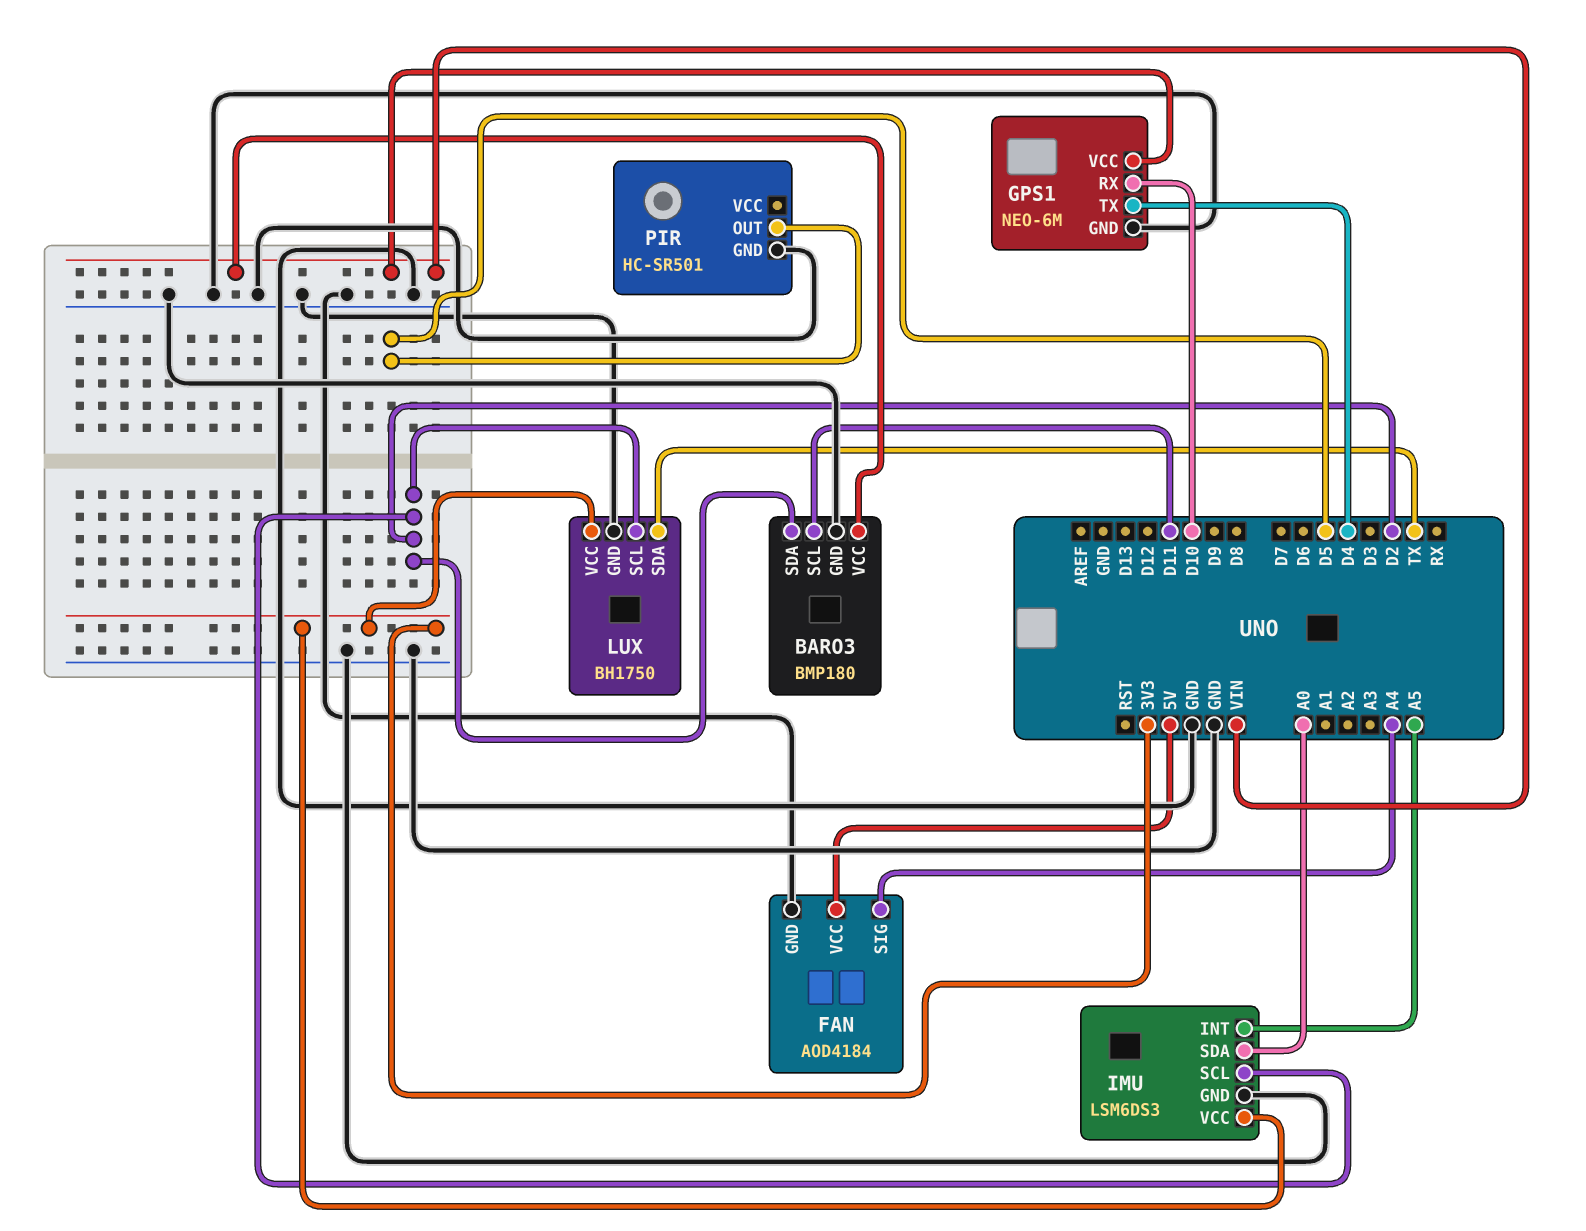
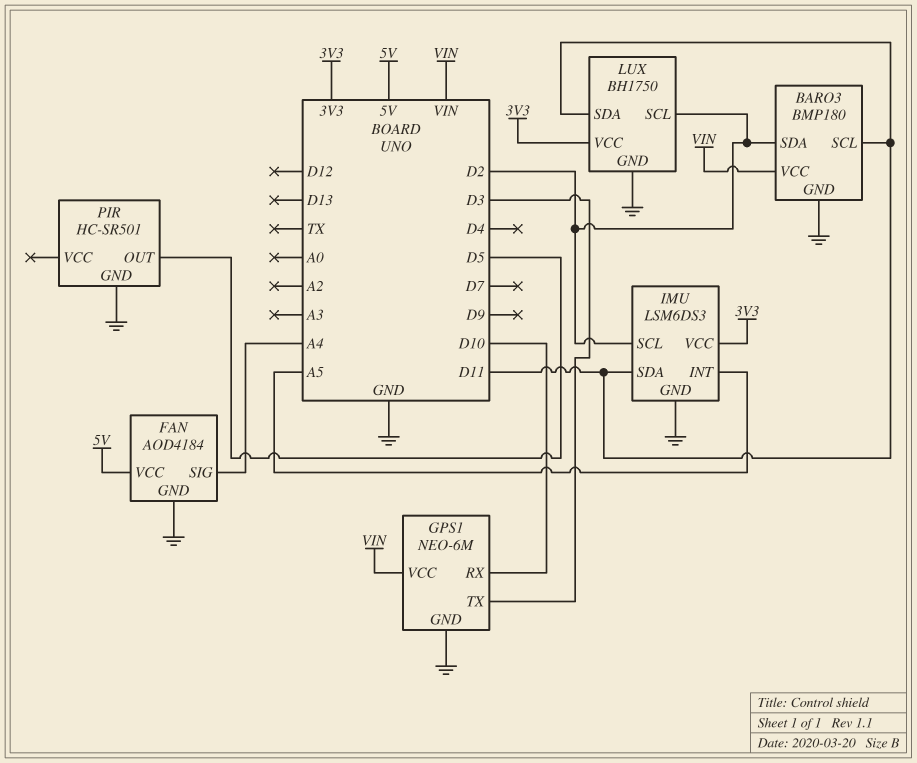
GPS1 pin TX: D4 -> D3
IMU pin SDA: A0 -> D11
LUX pin SDA: TX -> D11

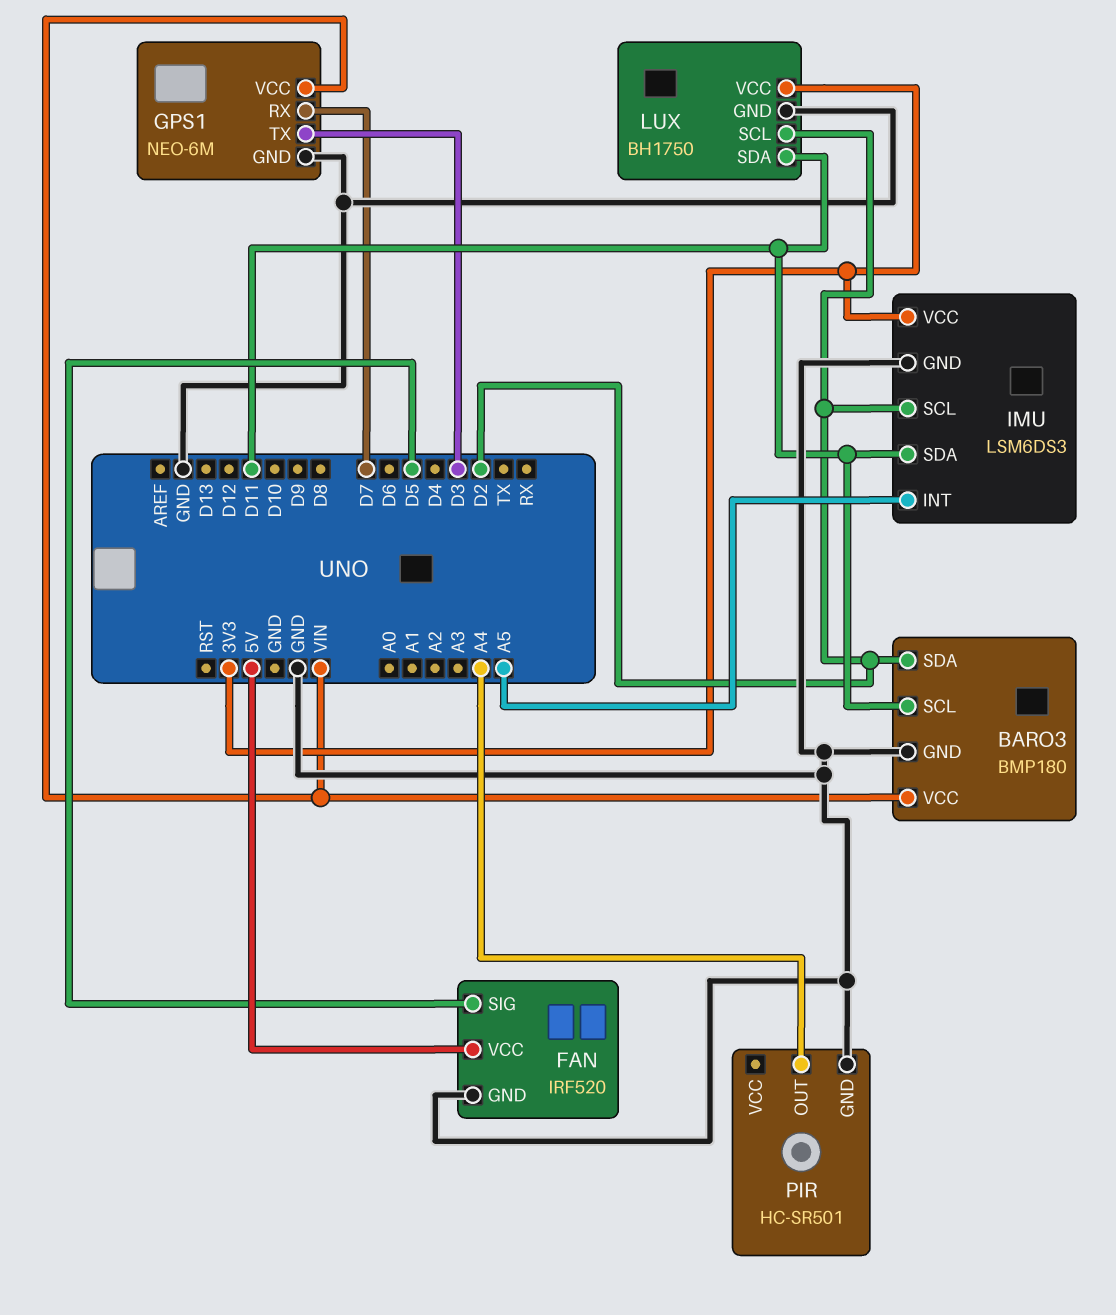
FAN: AOD4184 -> IRF520
FAN pin SIG: A4 -> D5
GPS1 pin RX: D10 -> D7
PIR pin OUT: D5 -> A4

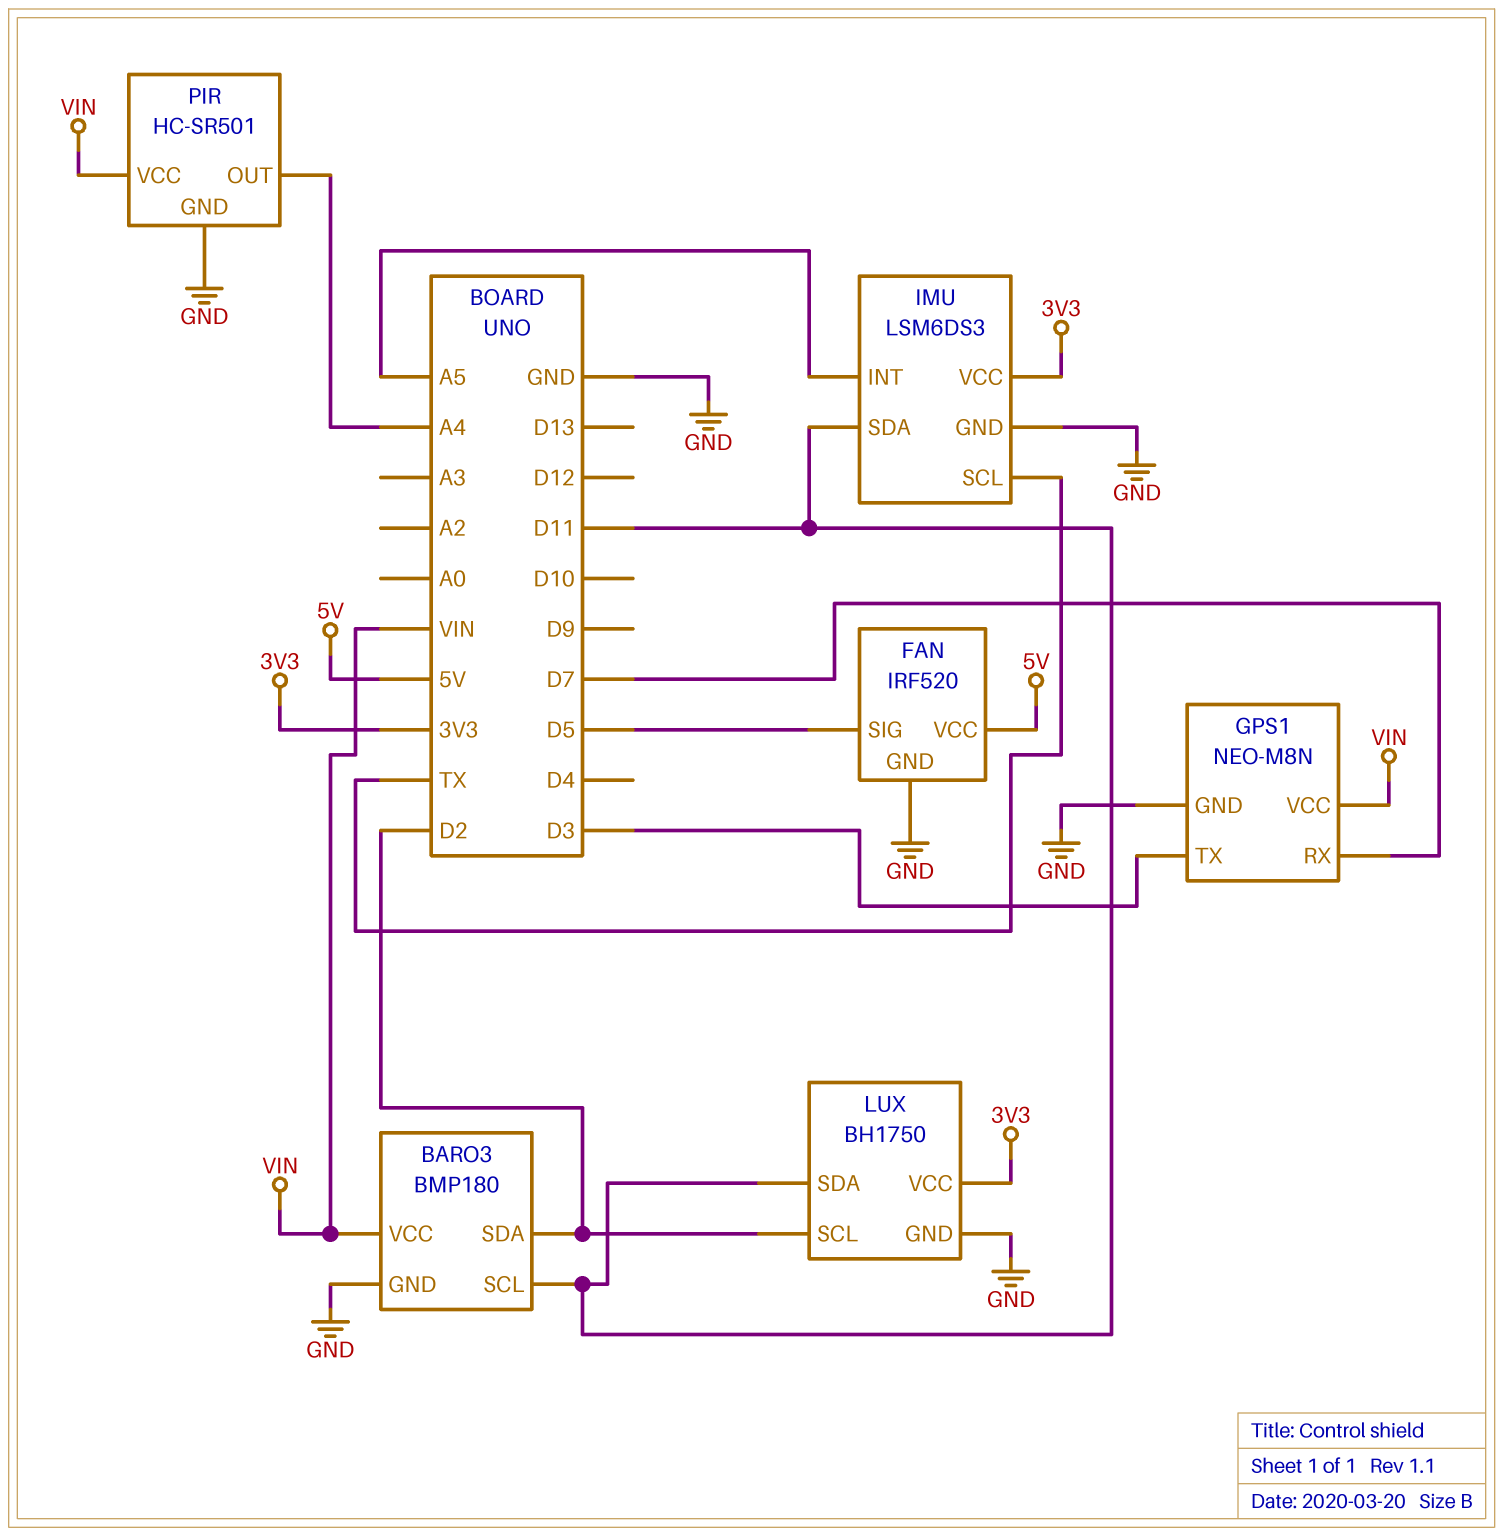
GPS1: NEO-6M -> NEO-M8N
IMU pin SCL: D2 -> TX
PIR pin VCC: none -> VIN

